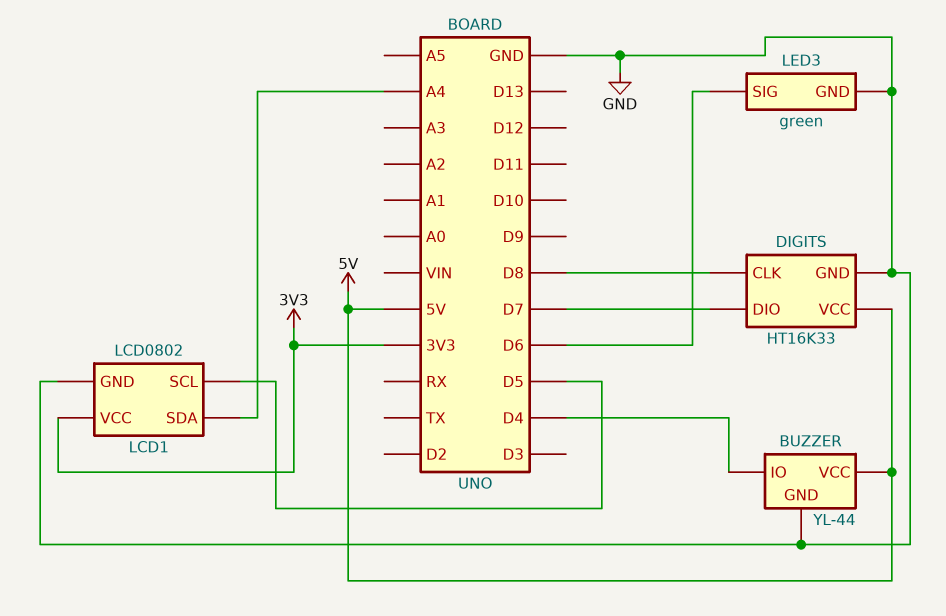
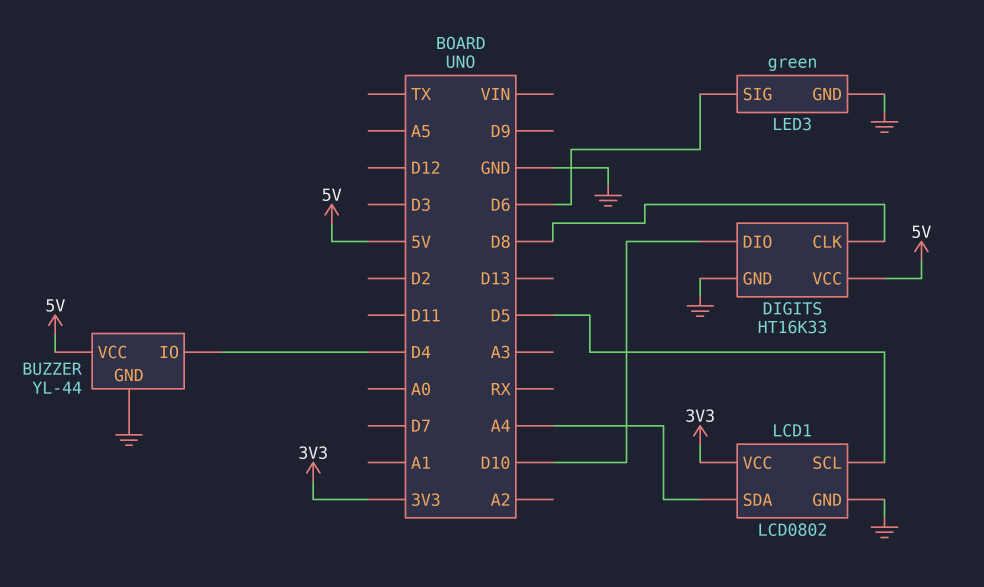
DIGITS pin DIO: D7 -> D10

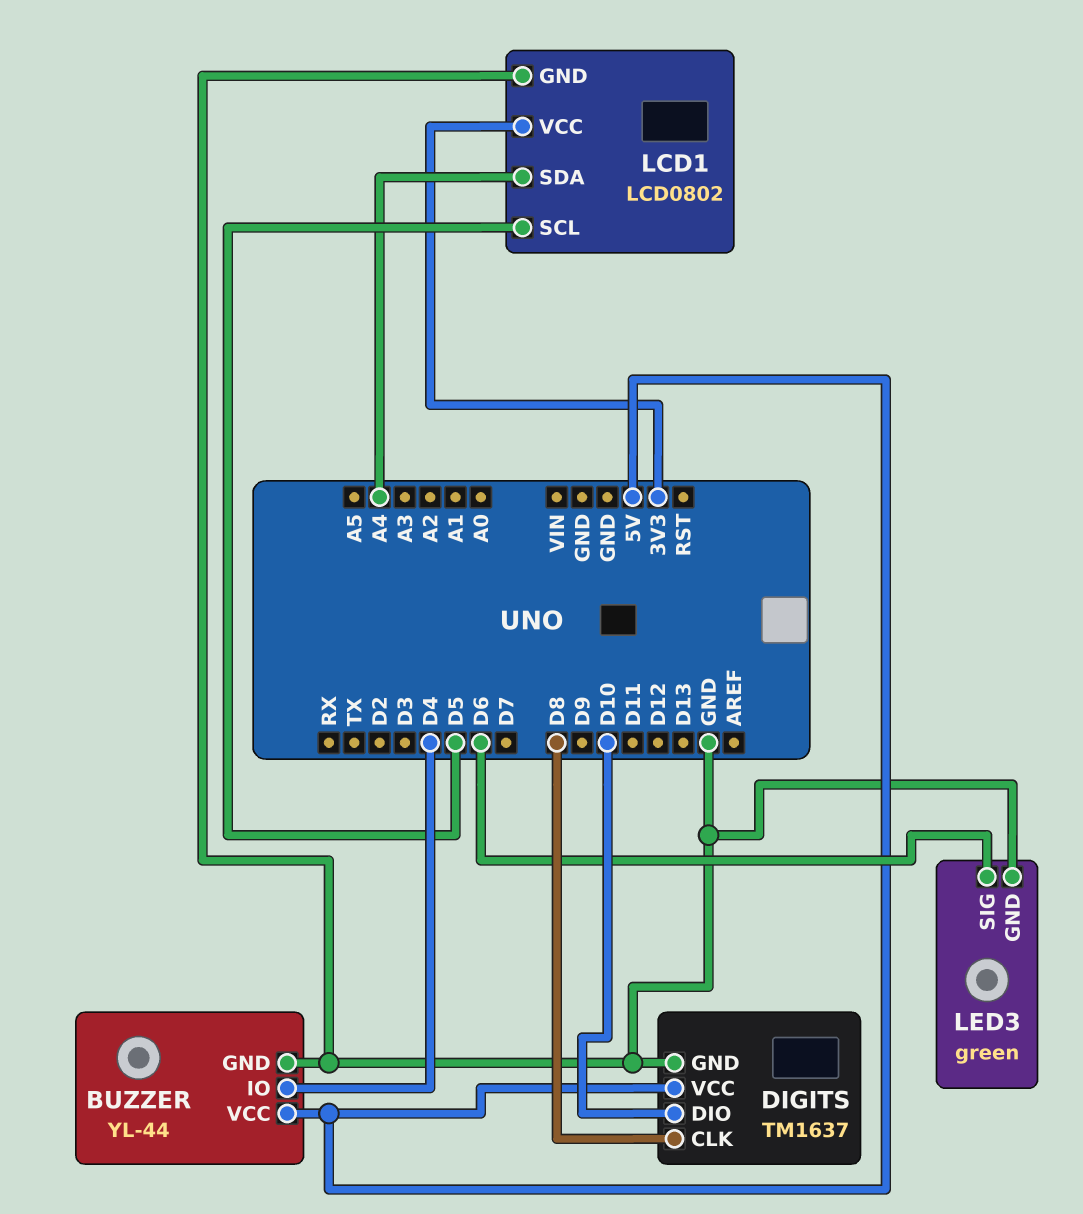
DIGITS: HT16K33 -> TM1637

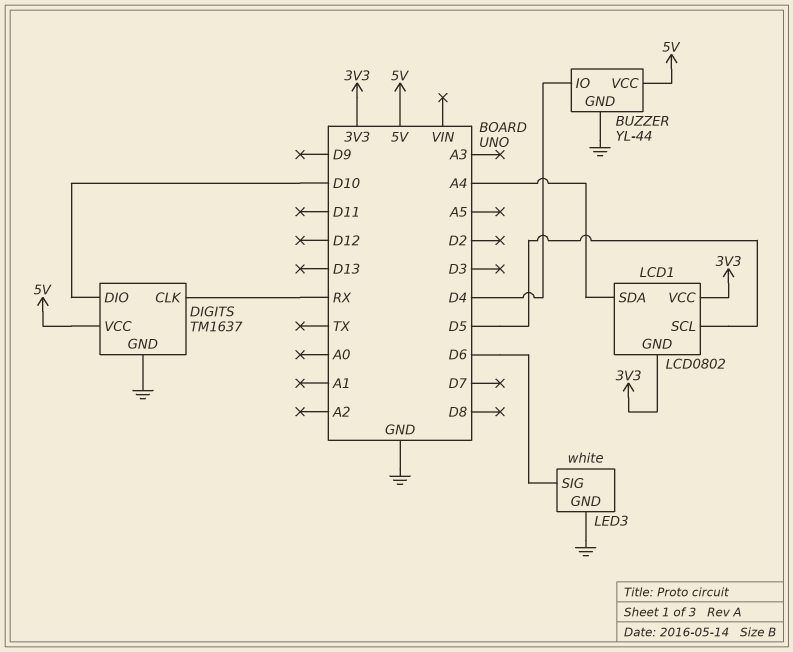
DIGITS pin CLK: D8 -> RX
LCD1 pin GND: GND -> 3V3
LED3: green -> white

